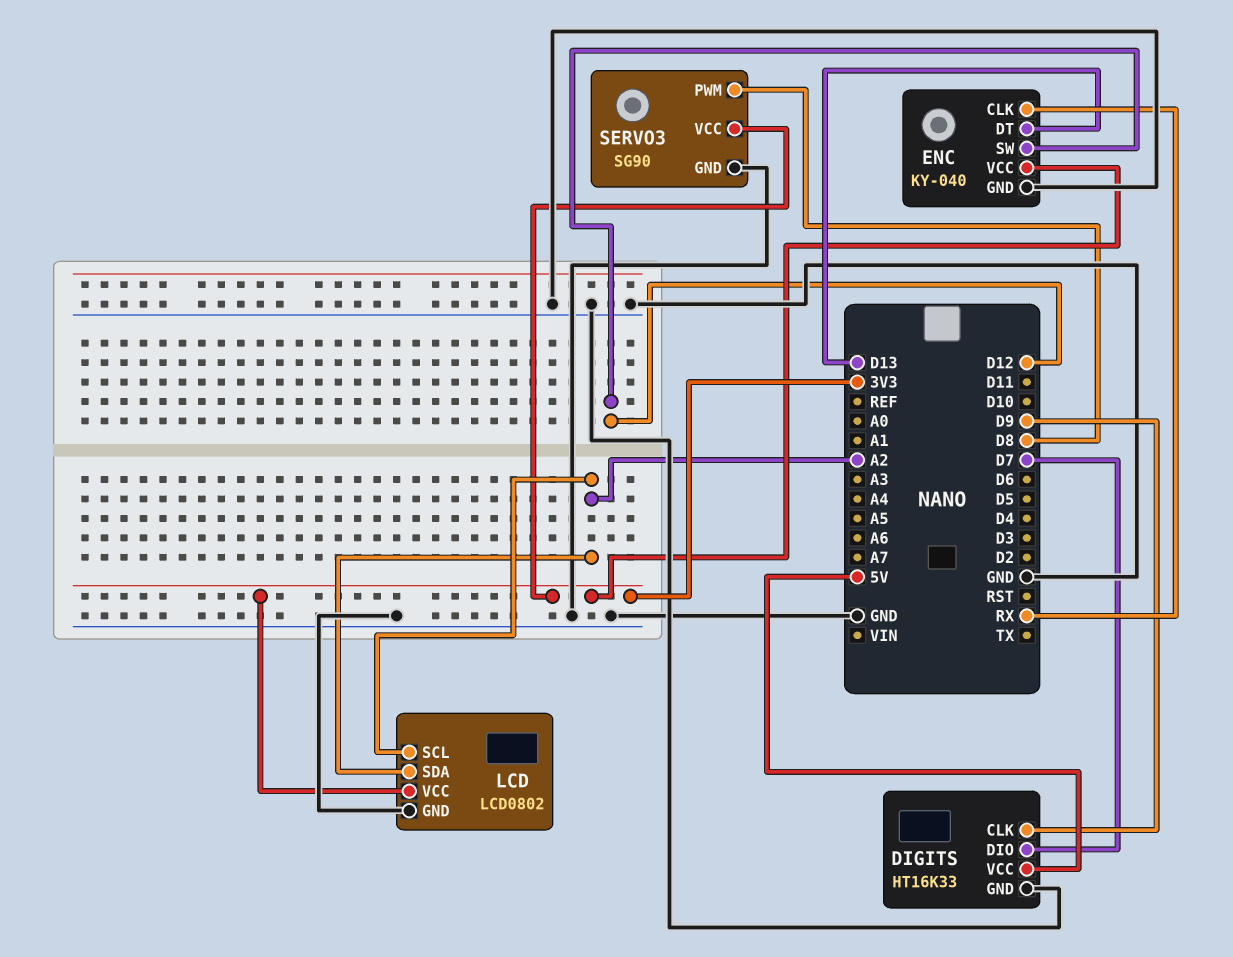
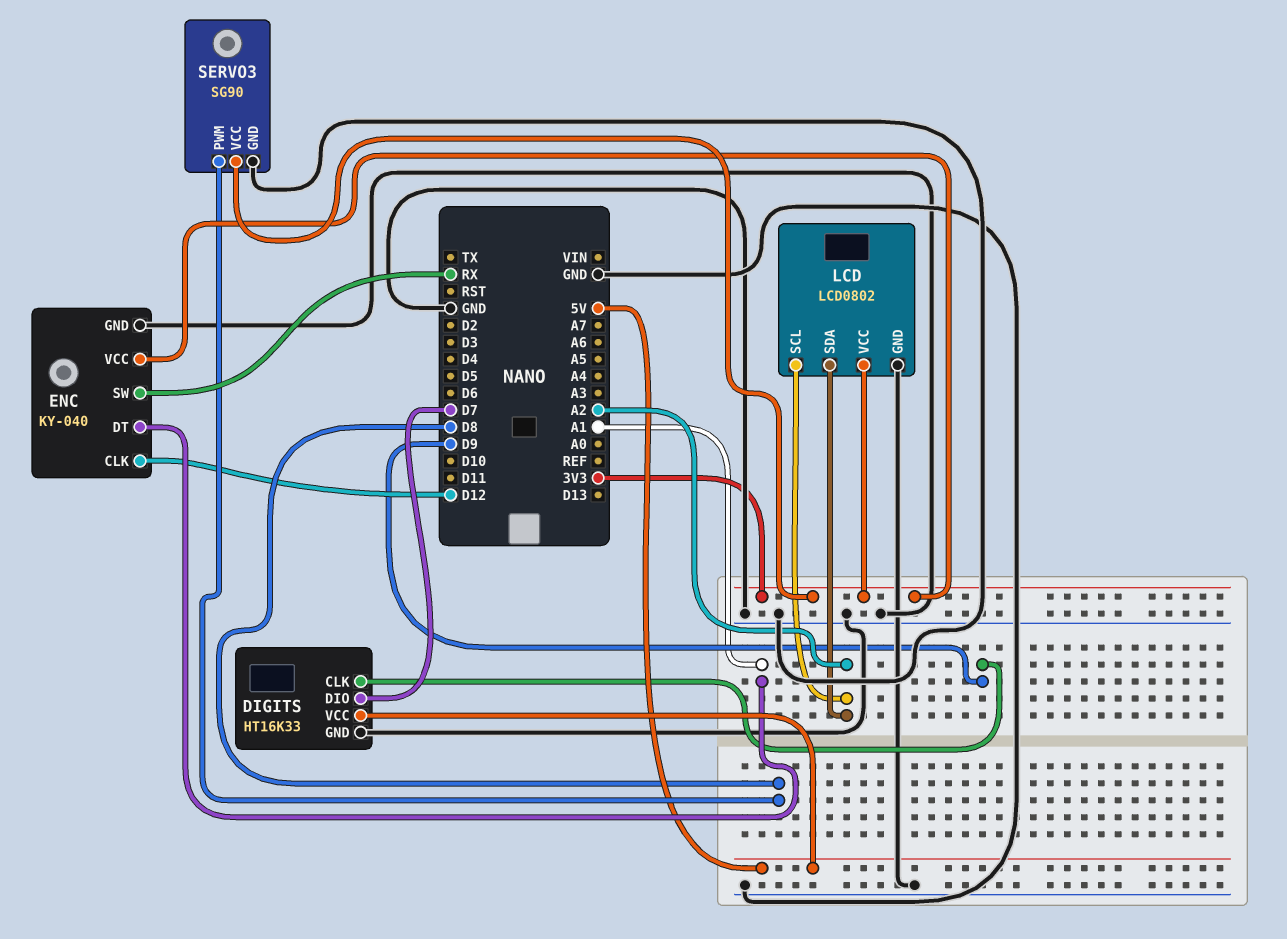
ENC pin CLK: RX -> D12
ENC pin DT: D13 -> A1
ENC pin SW: D12 -> RX

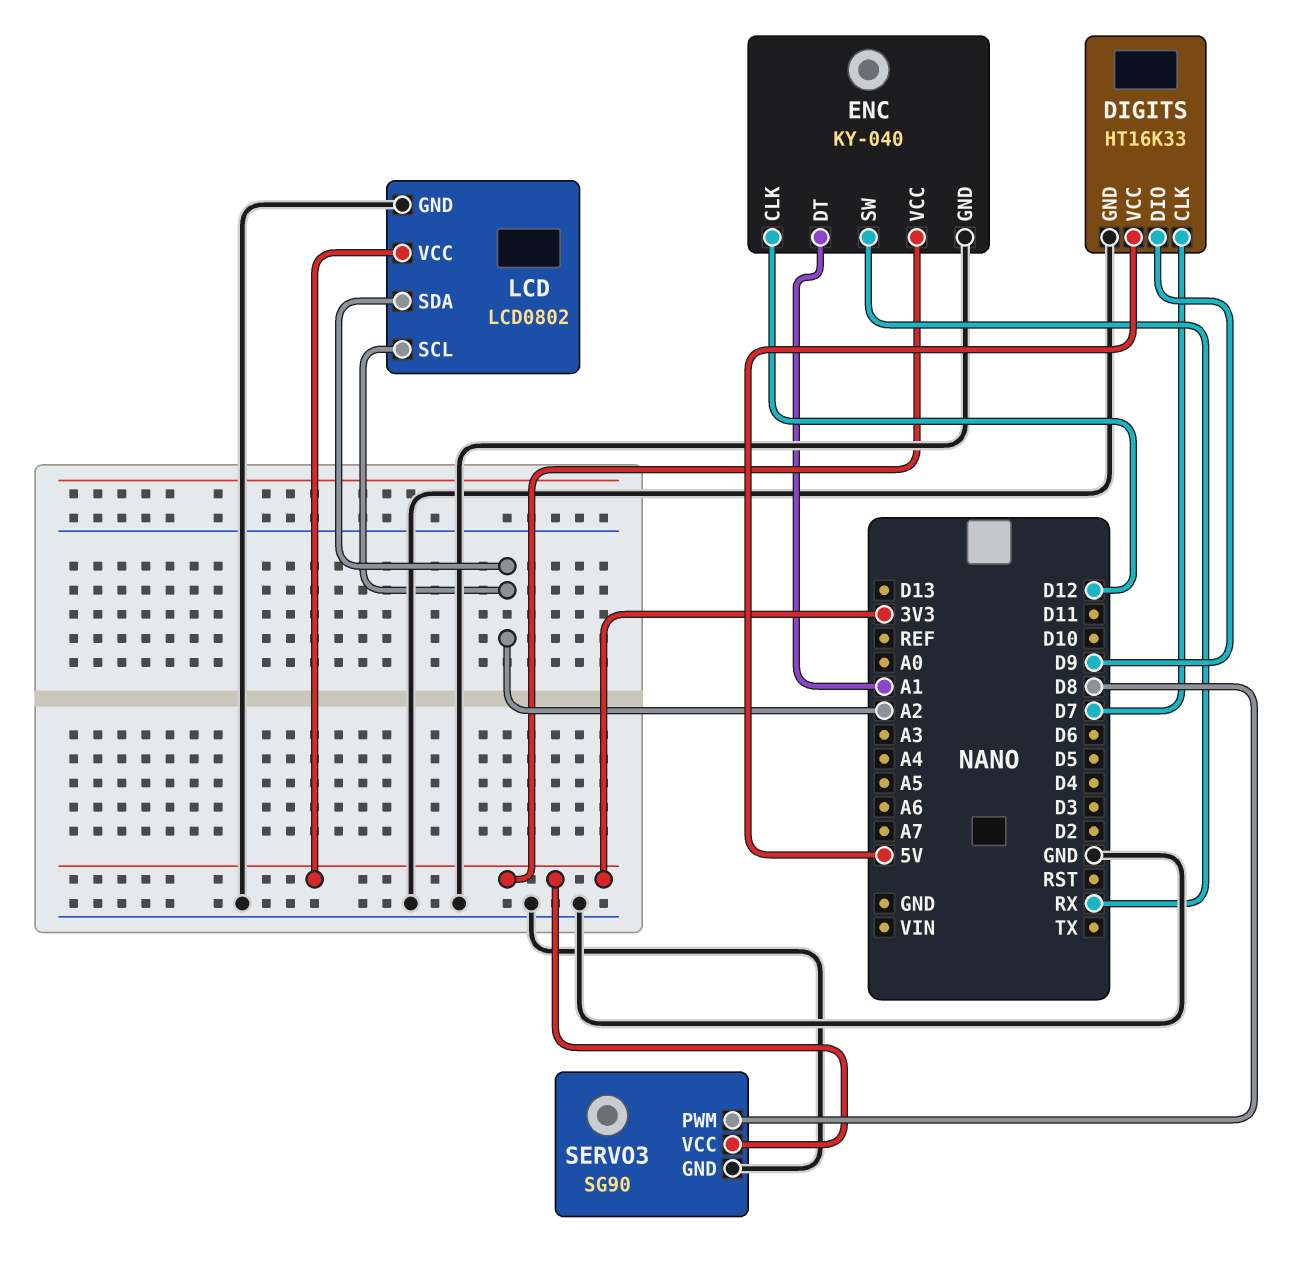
DIGITS pin CLK: D9 -> D7
DIGITS pin DIO: D7 -> D9

